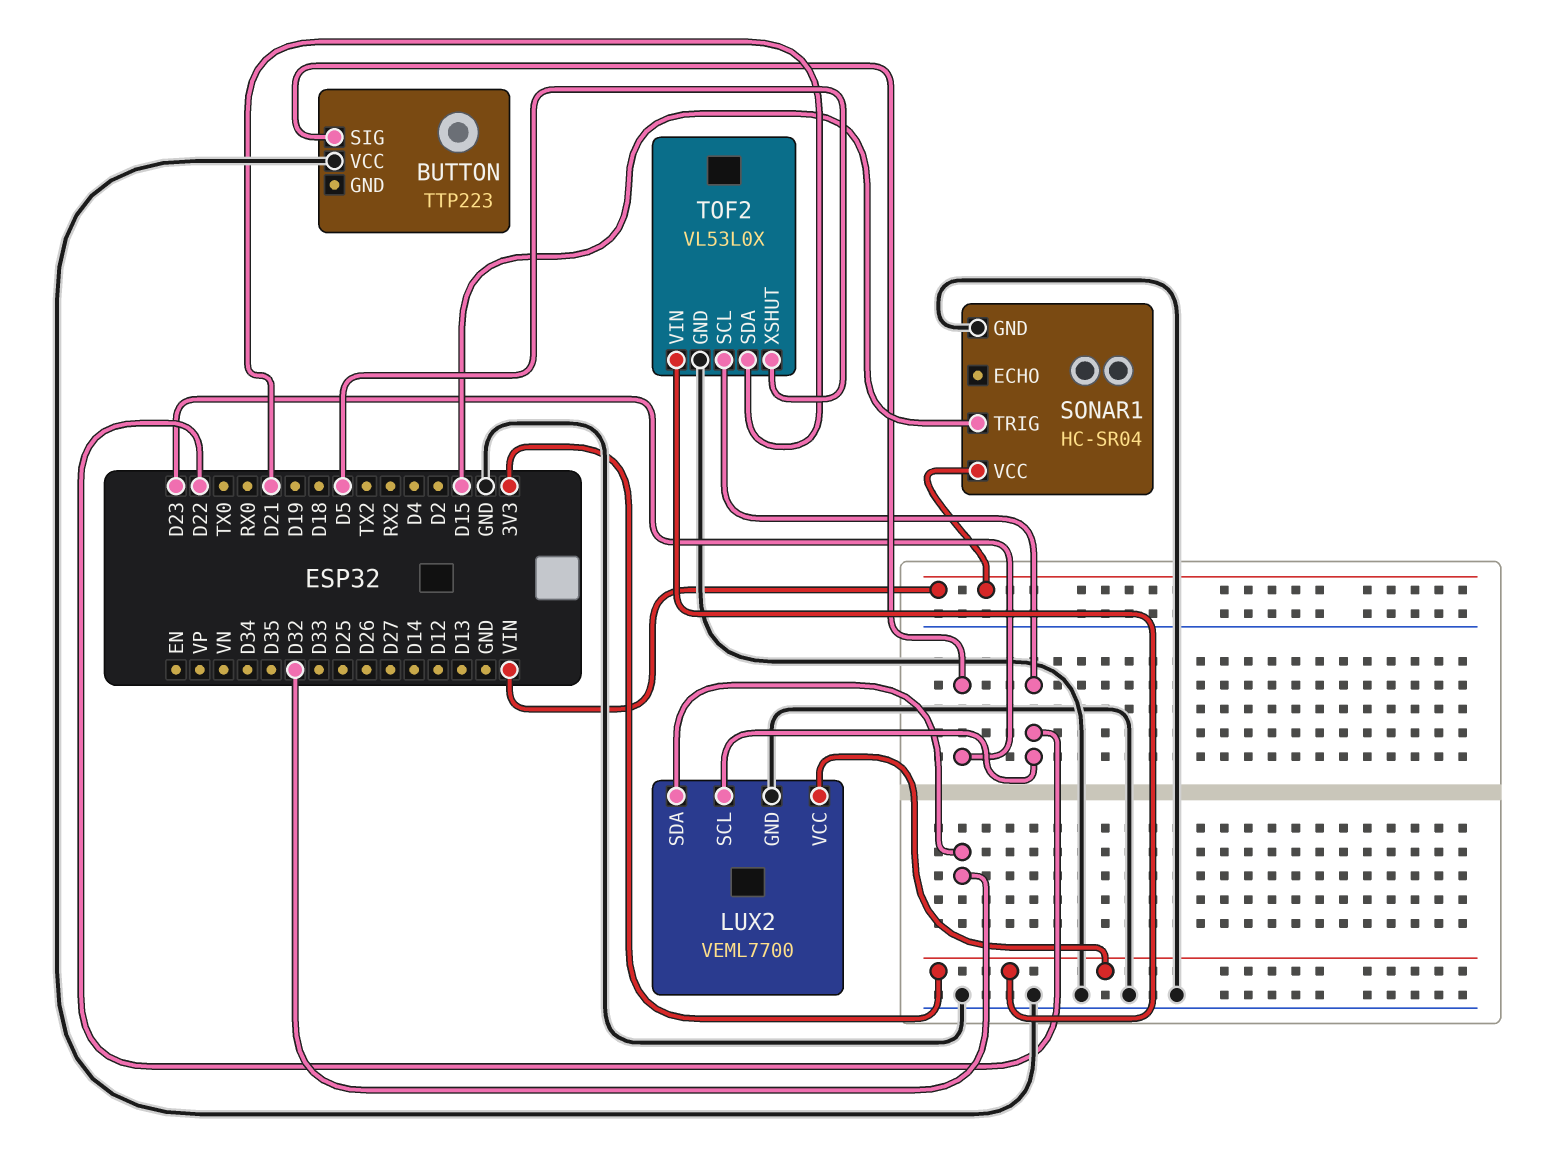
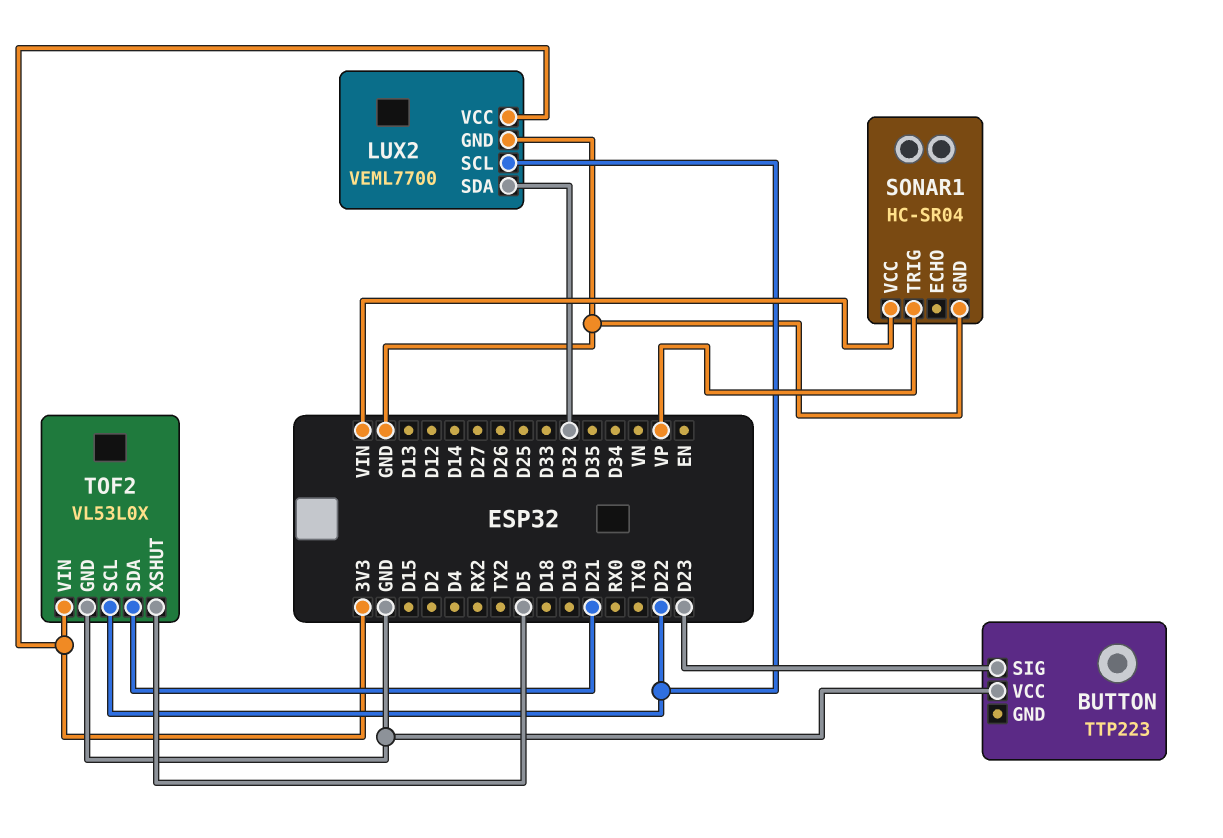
SONAR1 pin TRIG: D15 -> VP

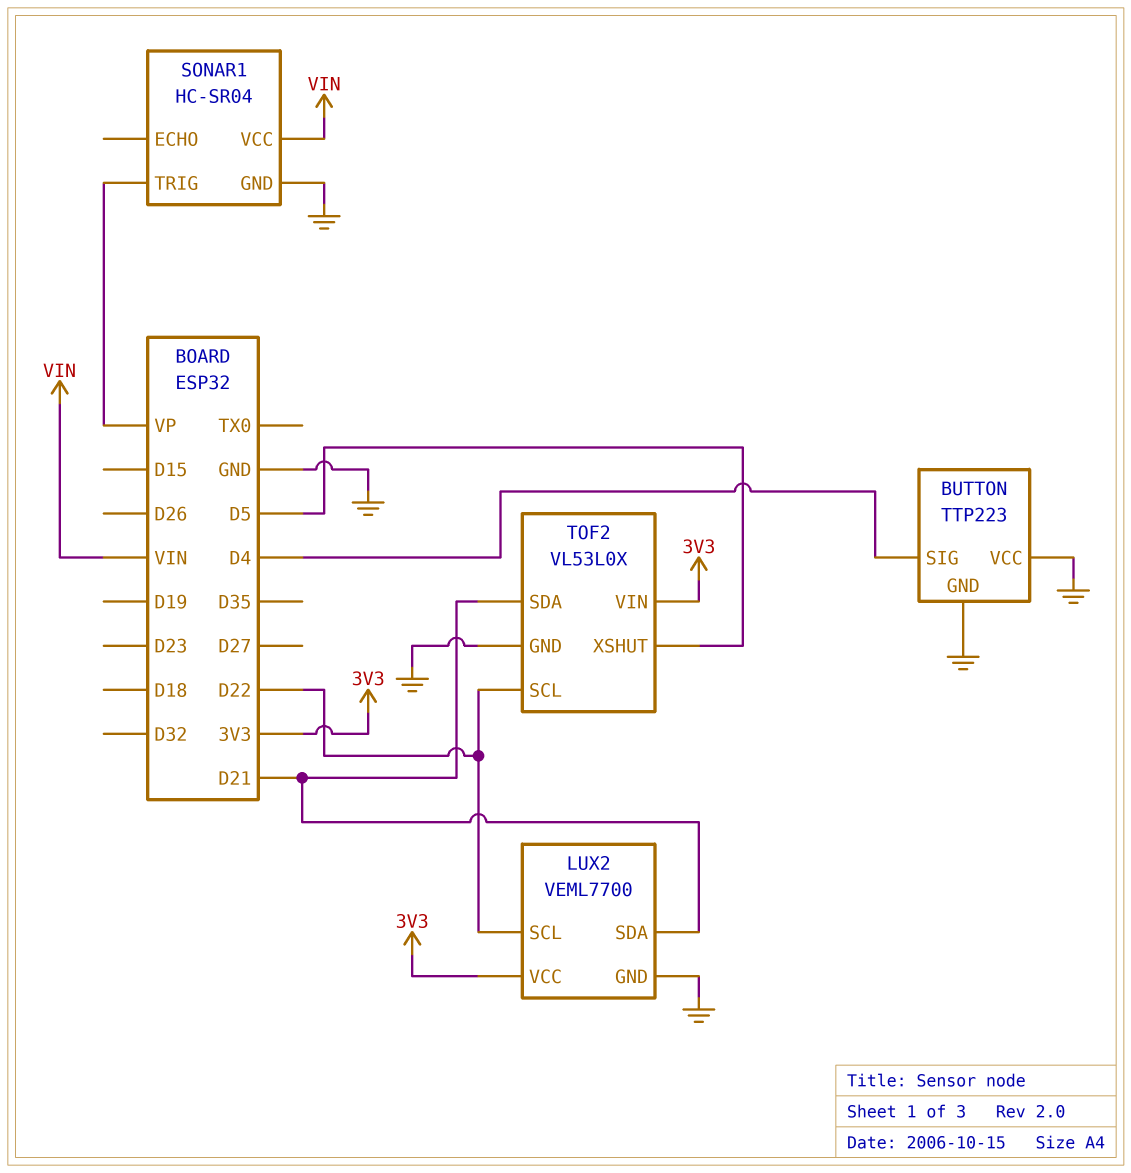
BUTTON pin GND: none -> GND
BUTTON pin SIG: D23 -> D4
LUX2 pin SDA: D32 -> D21

